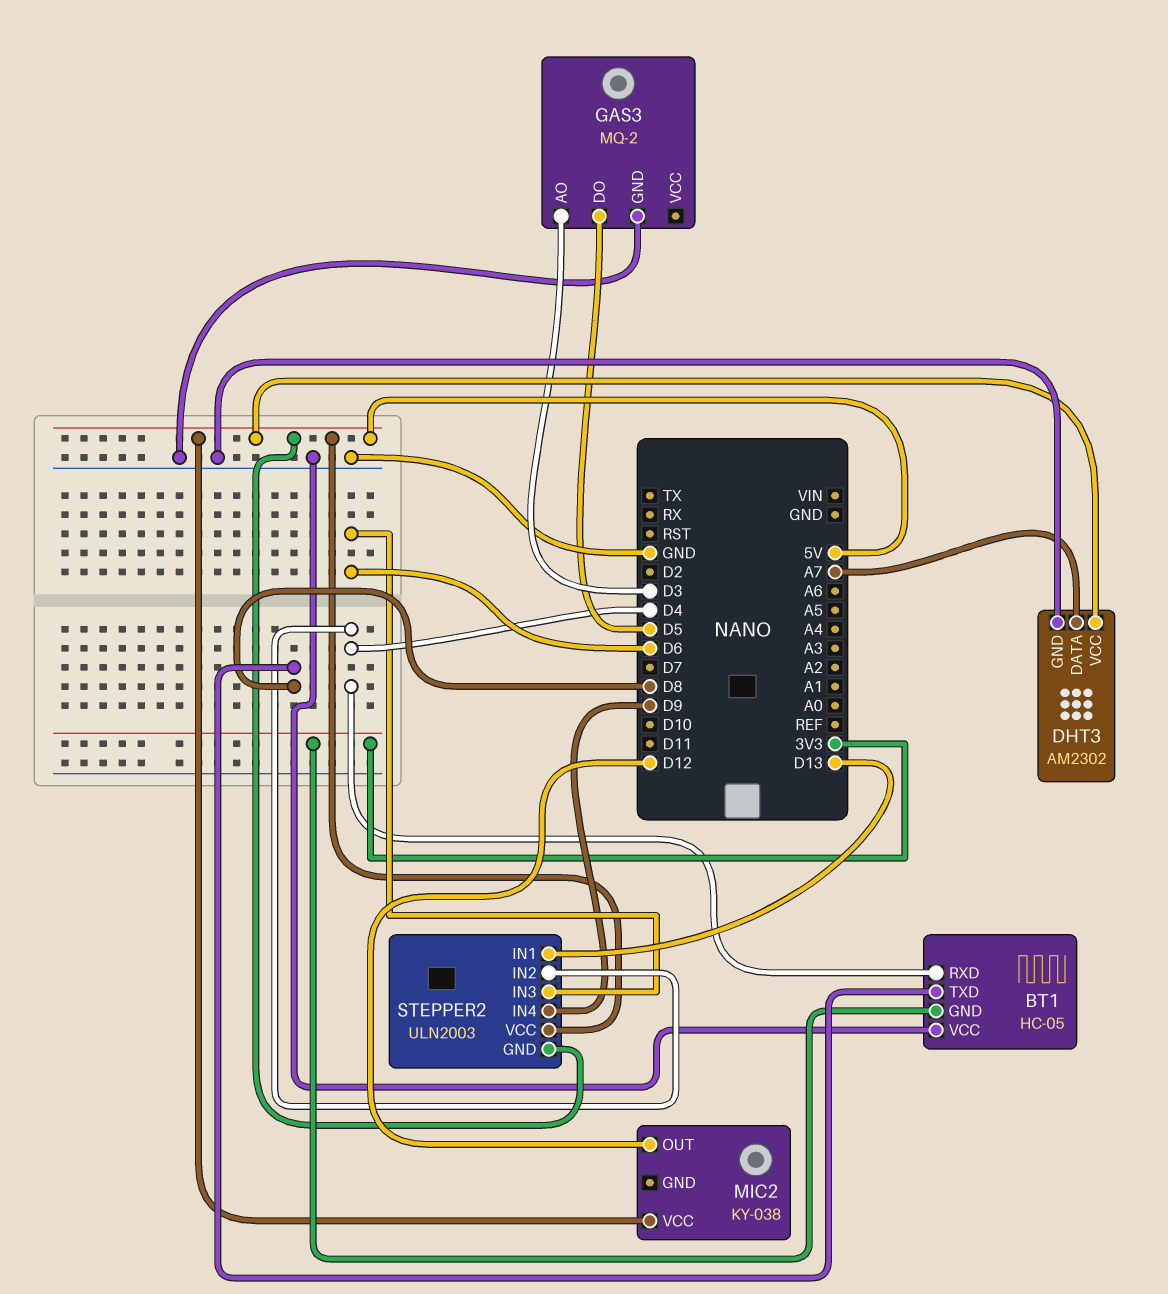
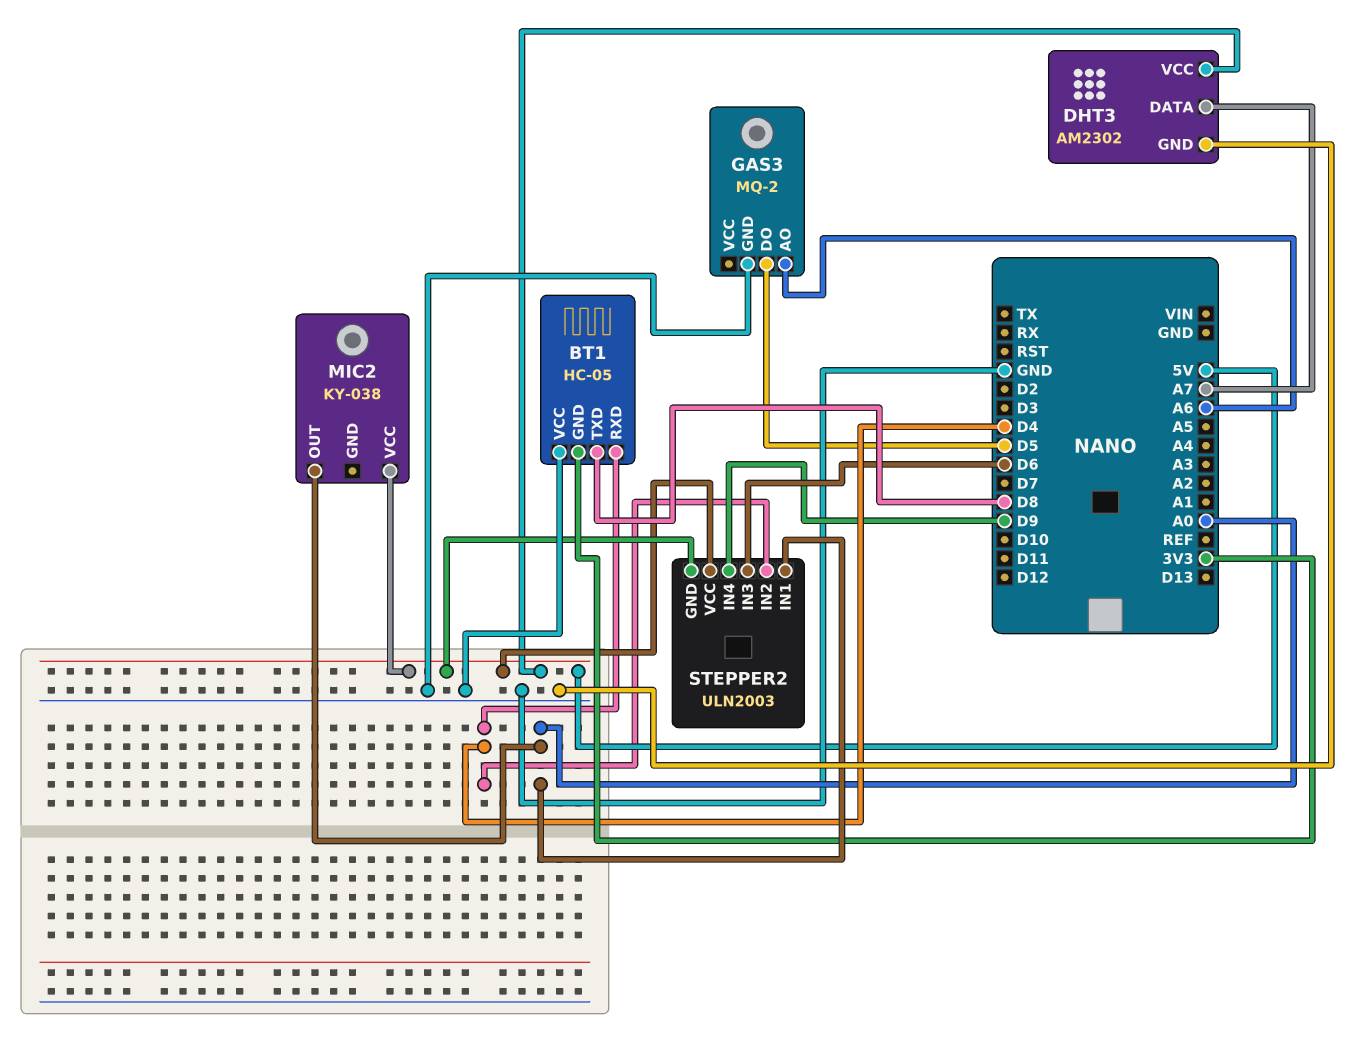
GAS3 pin AO: D3 -> A6
MIC2 pin OUT: D12 -> A0
STEPPER2 pin IN1: D13 -> A0

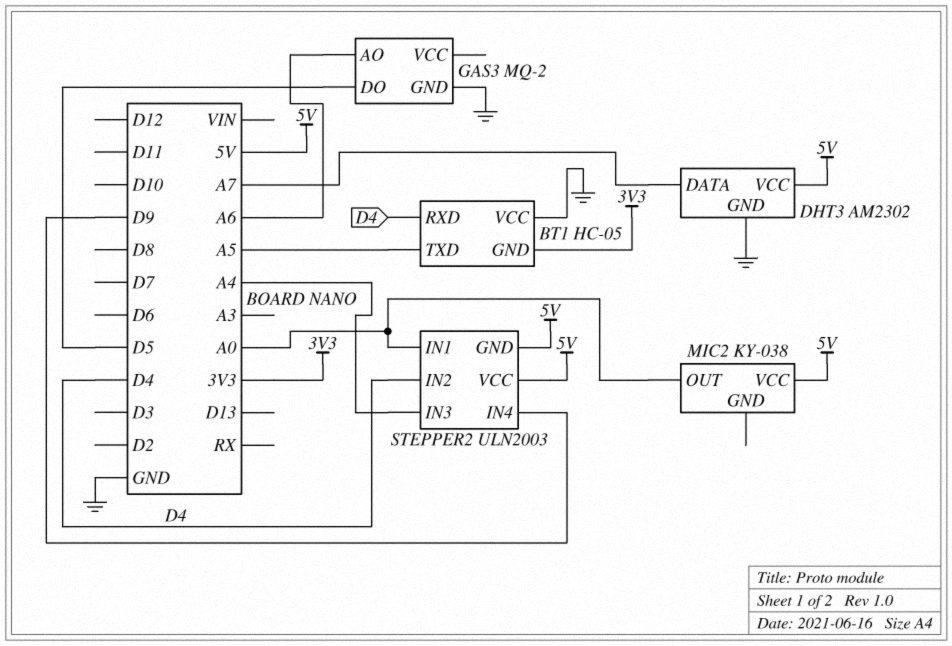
BT1 pin TXD: D8 -> A5
STEPPER2 pin IN3: D6 -> A4

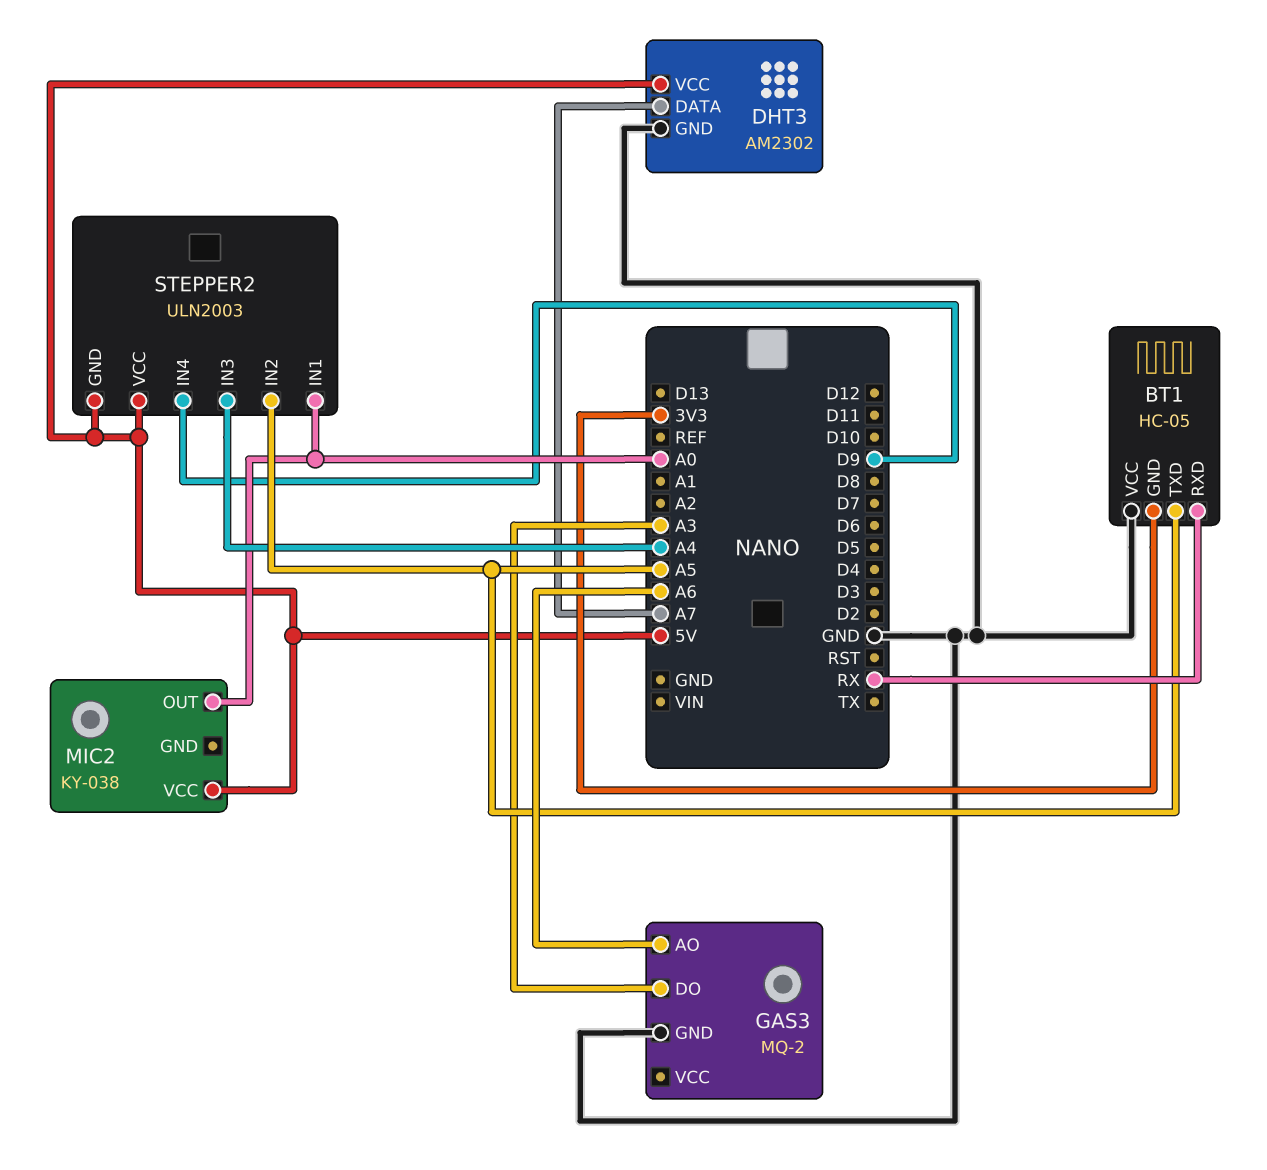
BT1 pin RXD: D4 -> RX
GAS3 pin DO: D5 -> A3
STEPPER2 pin IN2: D4 -> A5

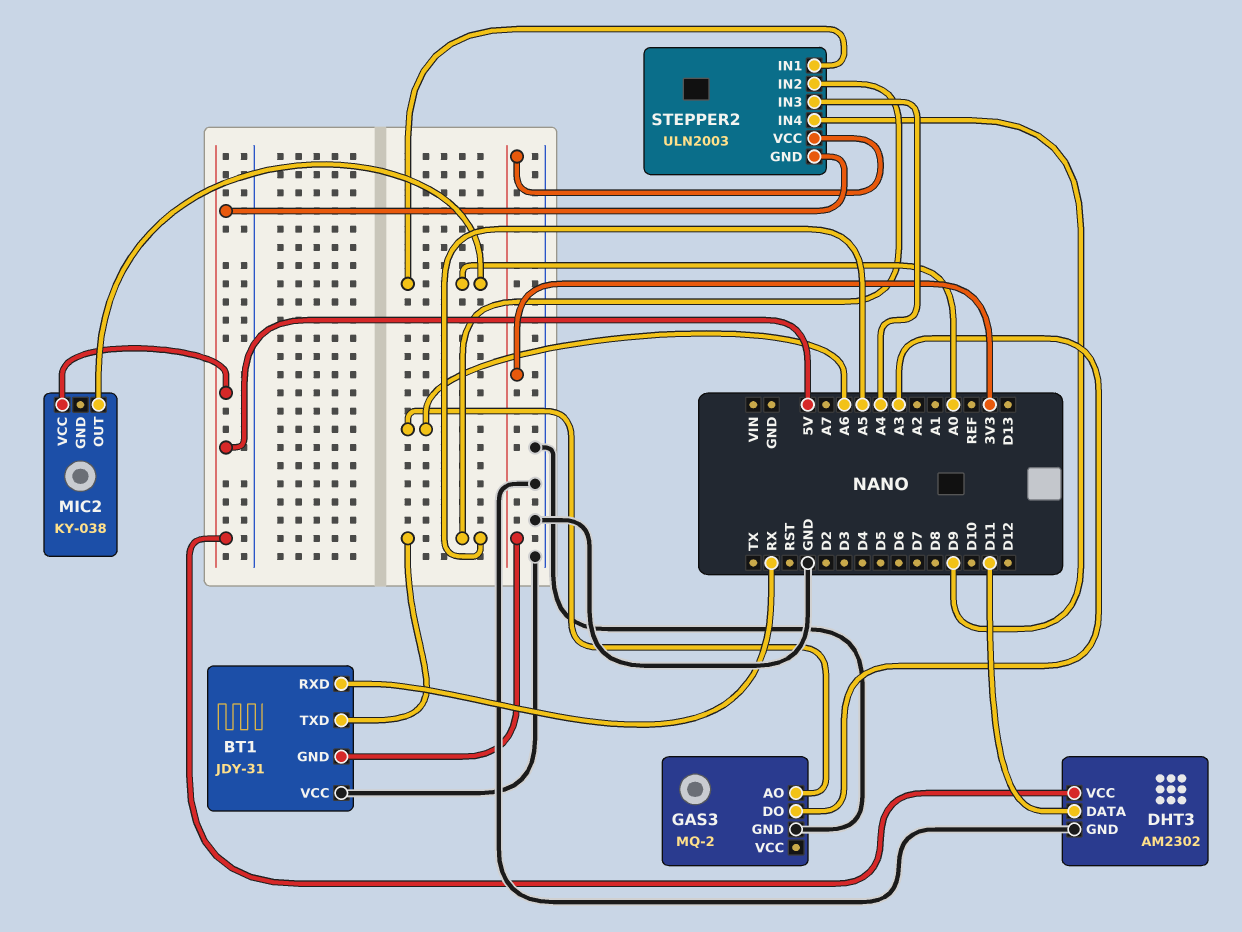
BT1: HC-05 -> JDY-31
DHT3 pin DATA: A7 -> D11
STEPPER2 pin VCC: 5V -> 3V3

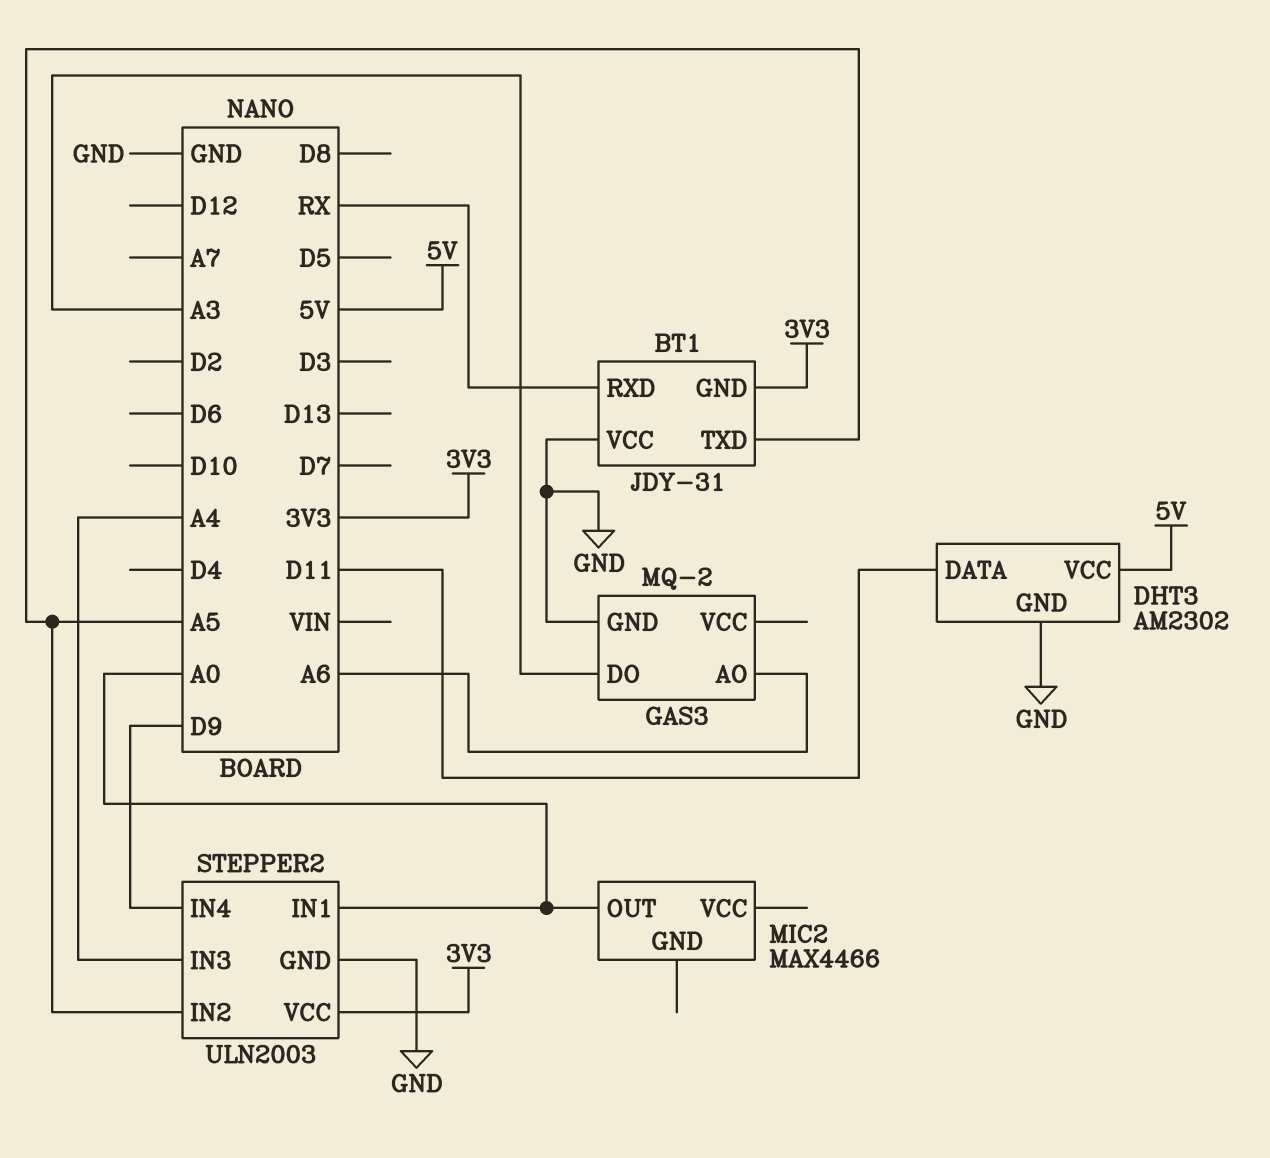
MIC2: KY-038 -> MAX4466
MIC2 pin VCC: 5V -> none
STEPPER2 pin GND: 5V -> GND

